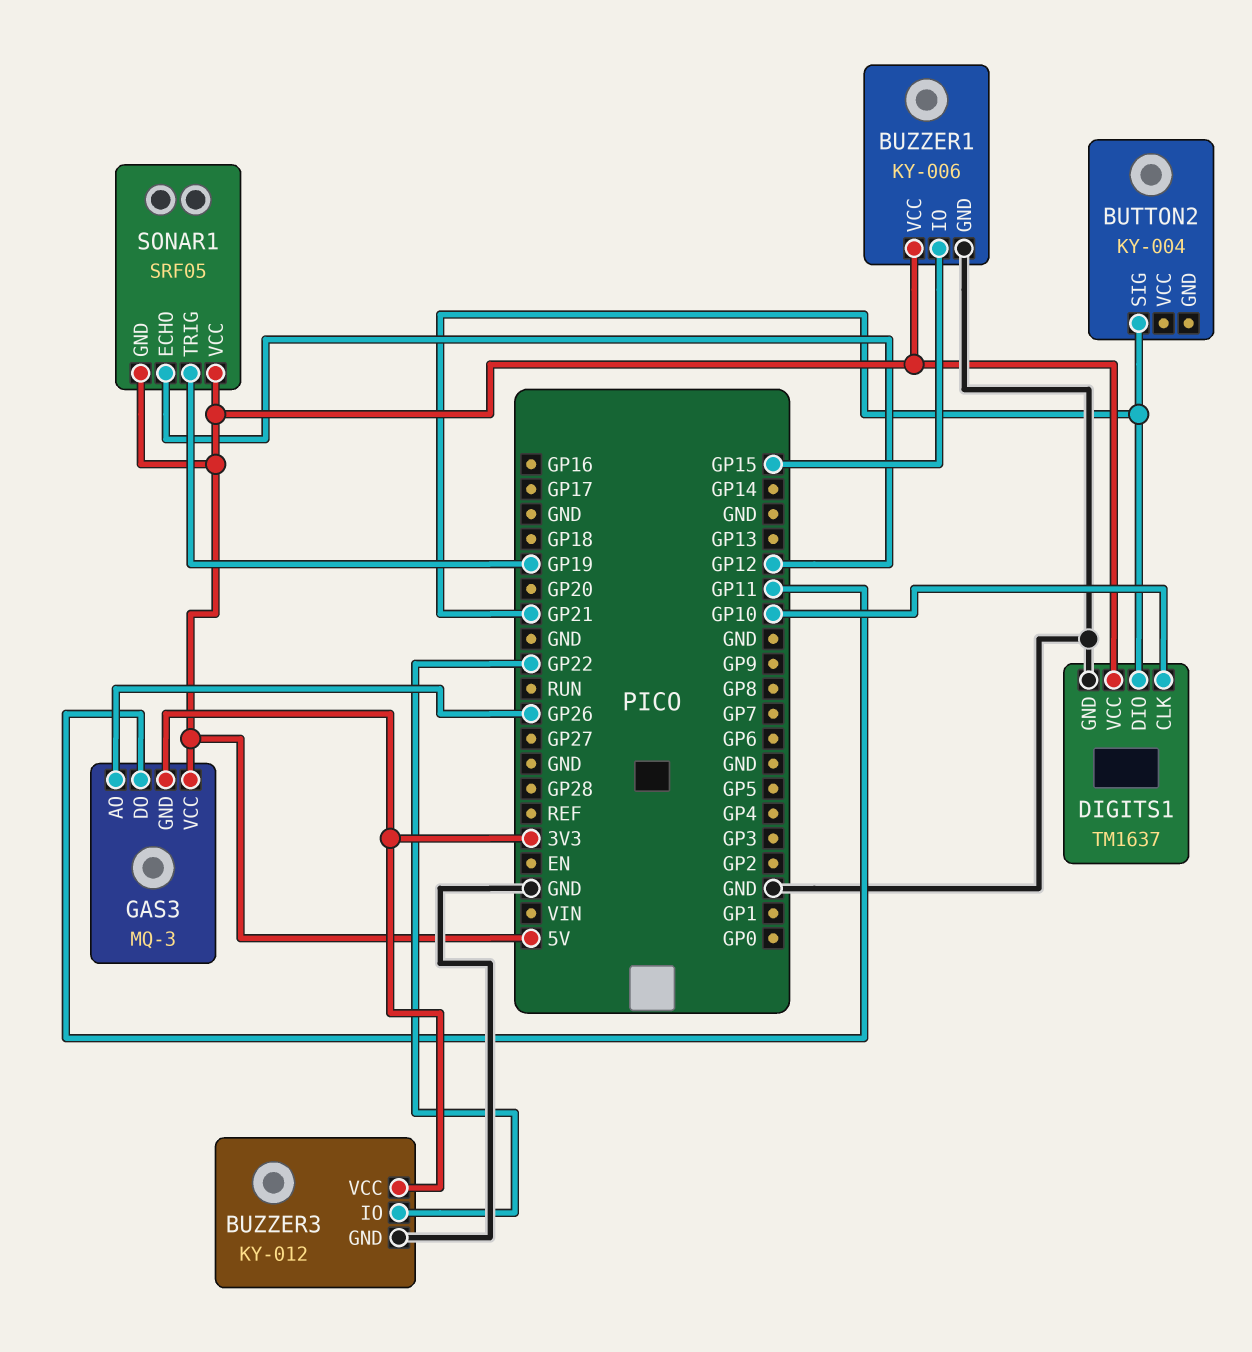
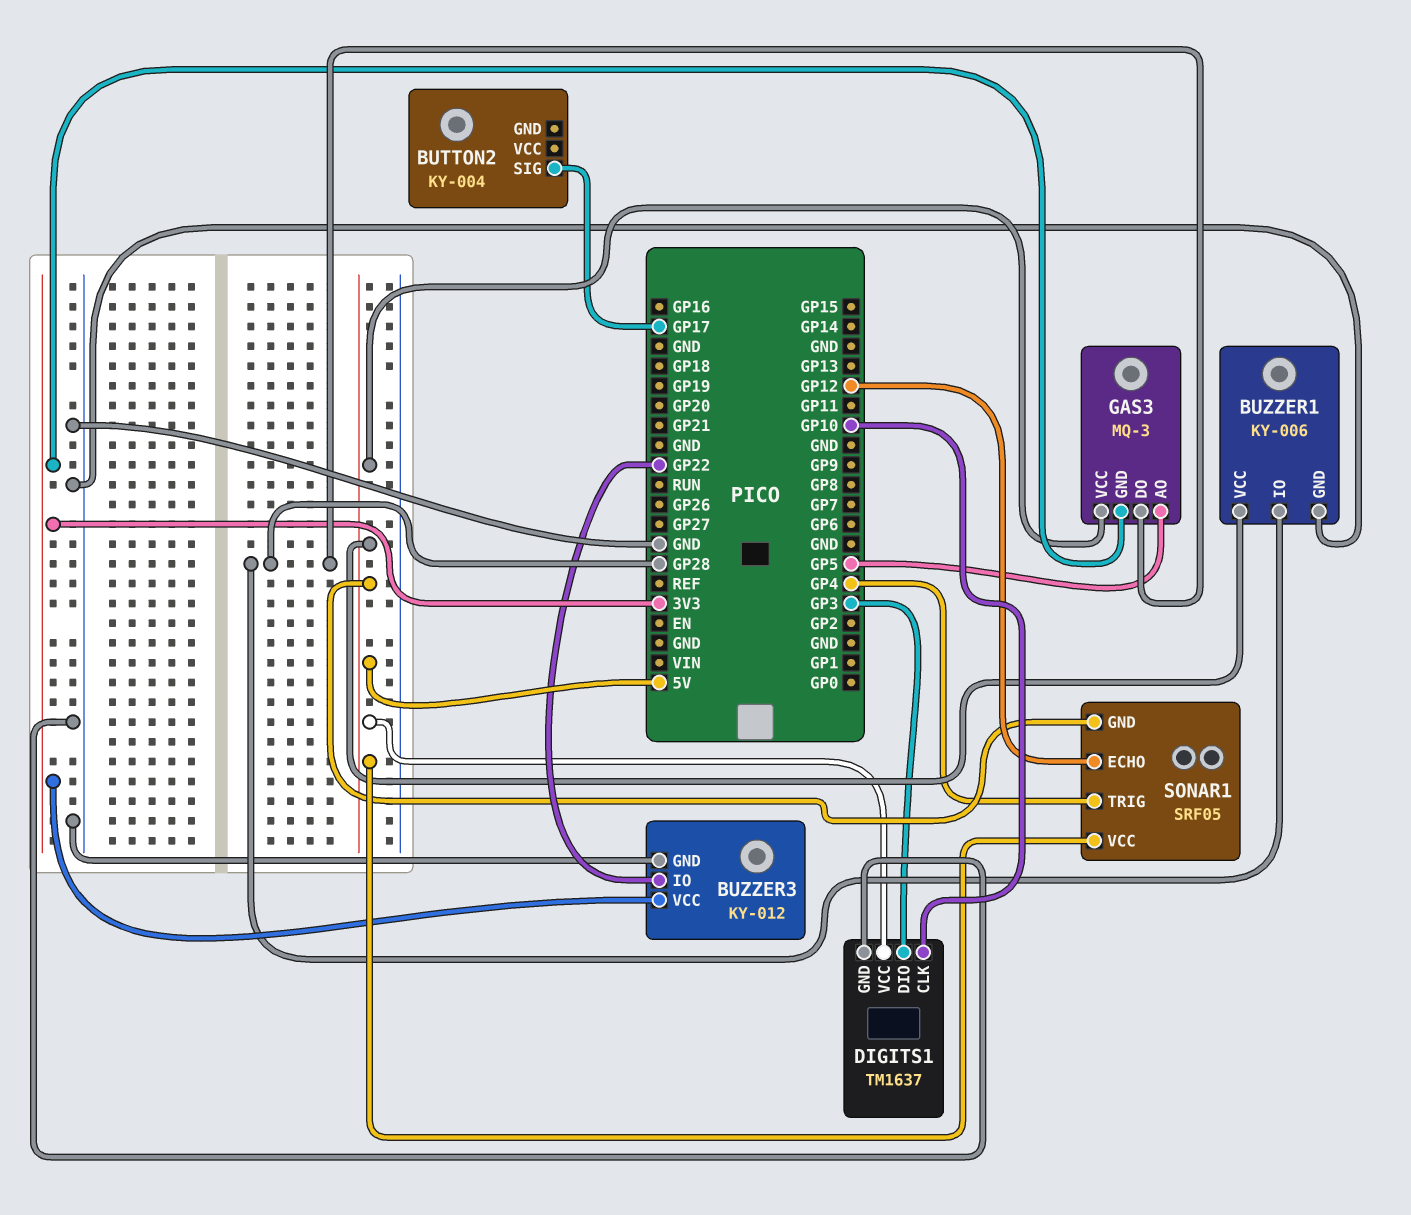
BUTTON2 pin SIG: GP21 -> GP17
BUZZER1 pin IO: GP15 -> GP28
DIGITS1 pin DIO: GP21 -> GP3
GAS3 pin AO: GP26 -> GP5
GAS3 pin DO: GP11 -> GP28
SONAR1 pin TRIG: GP19 -> GP4

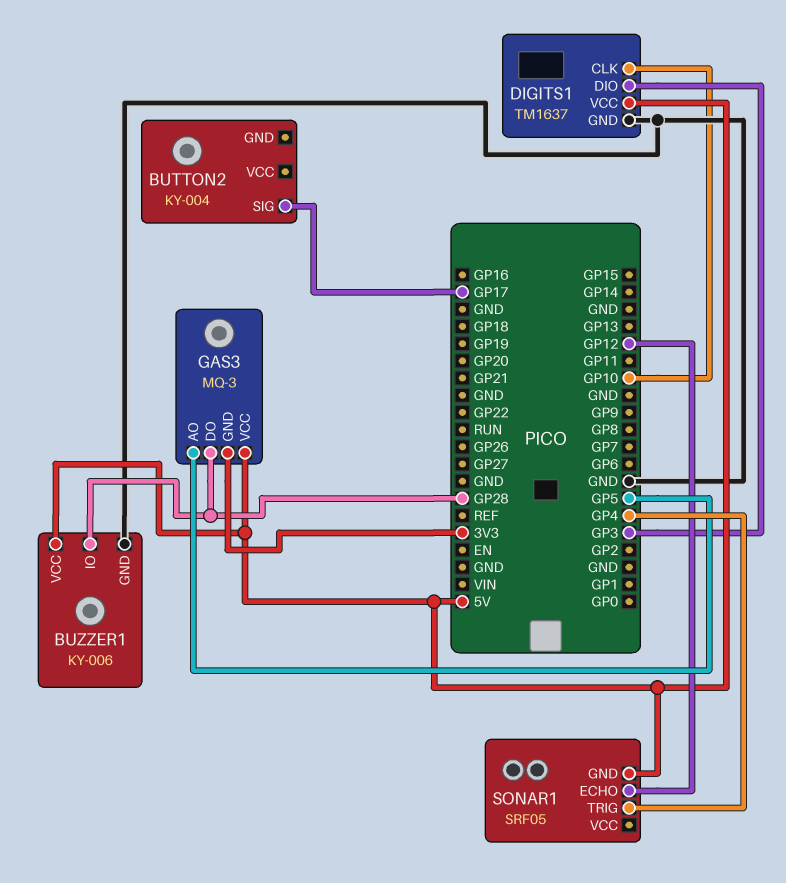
BUZZER3: KY-012 -> none
BUZZER3 pin GND: GND -> none
BUZZER3 pin IO: GP22 -> none
BUZZER3 pin VCC: 3V3 -> none
SONAR1 pin VCC: 5V -> none

